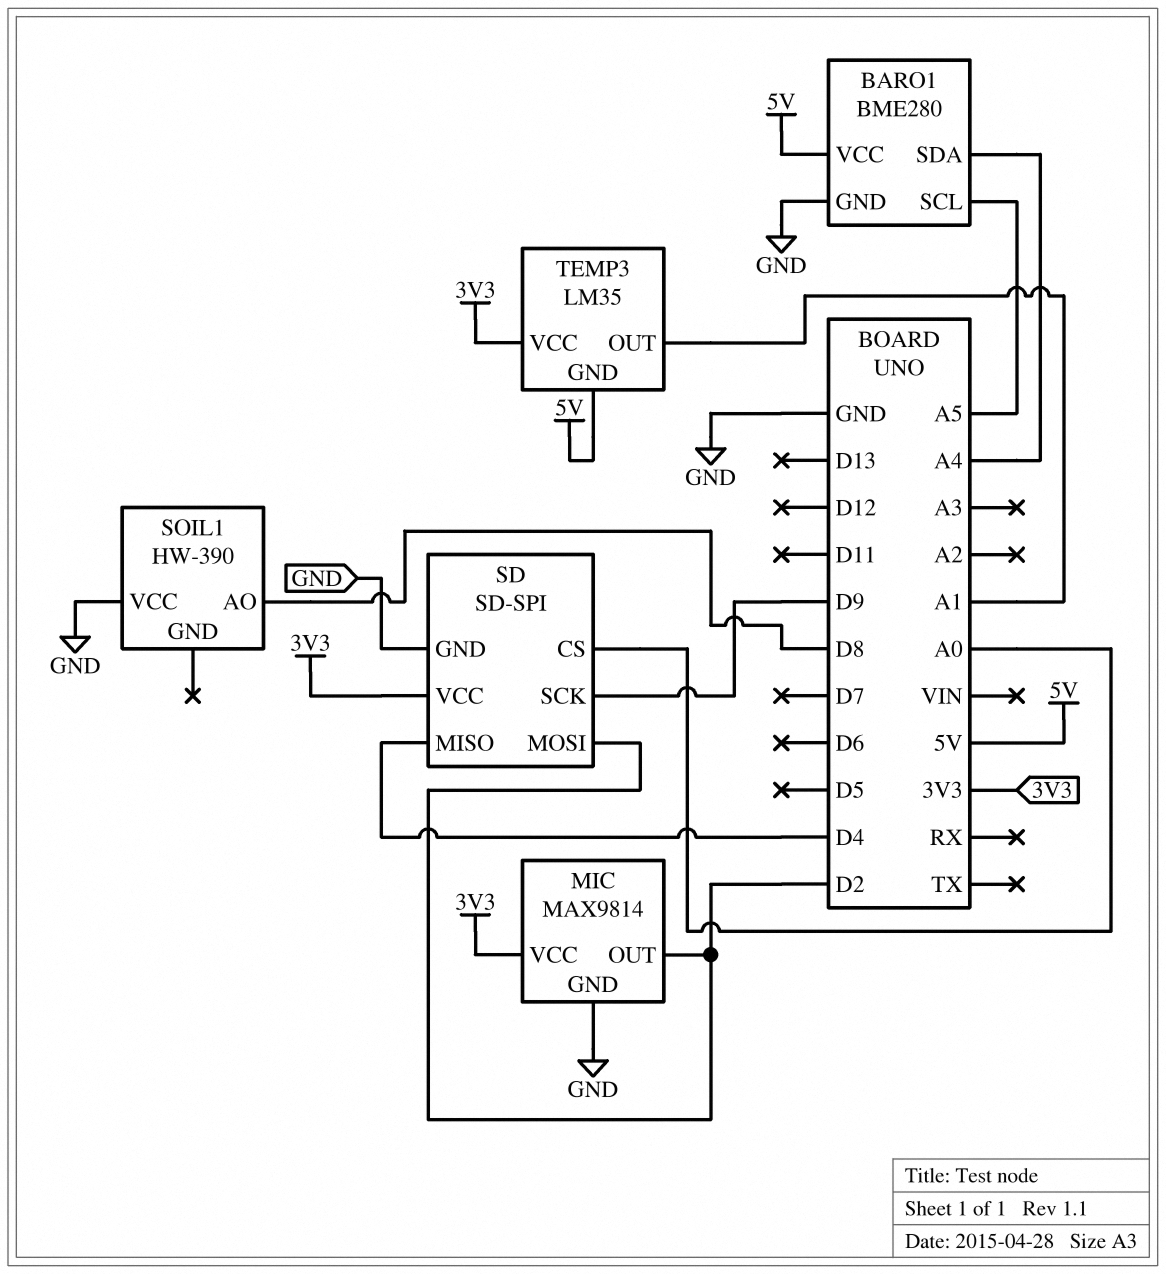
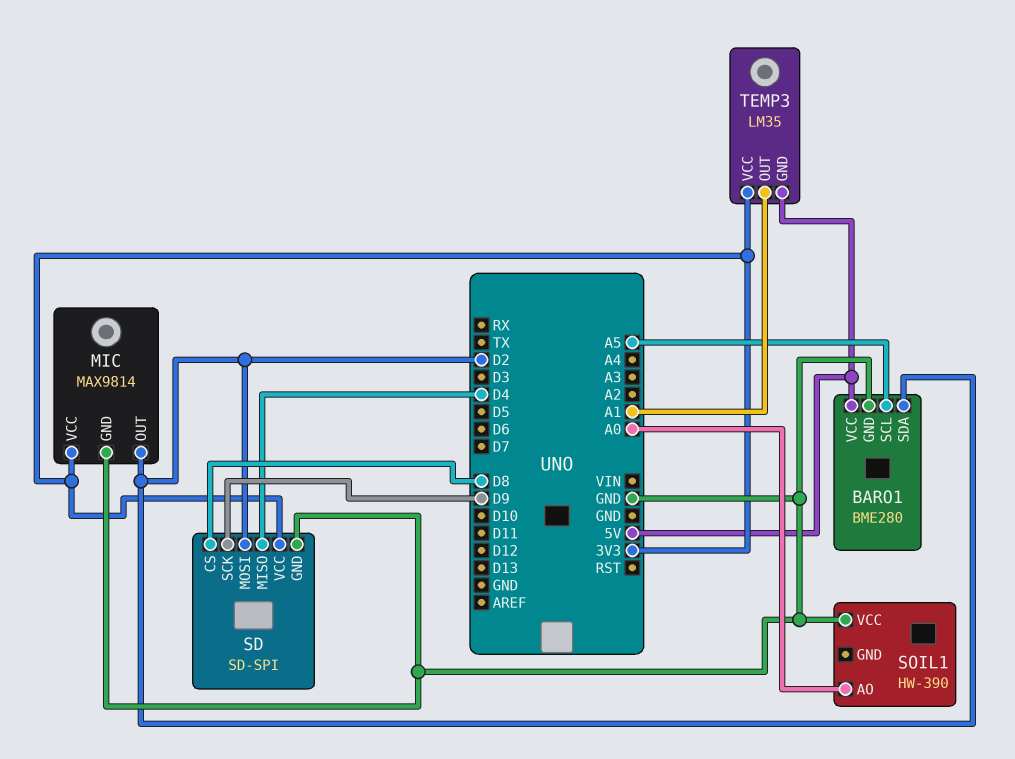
BARO1 pin SDA: A4 -> D2
SD pin CS: A0 -> D8
SOIL1 pin AO: D8 -> A0

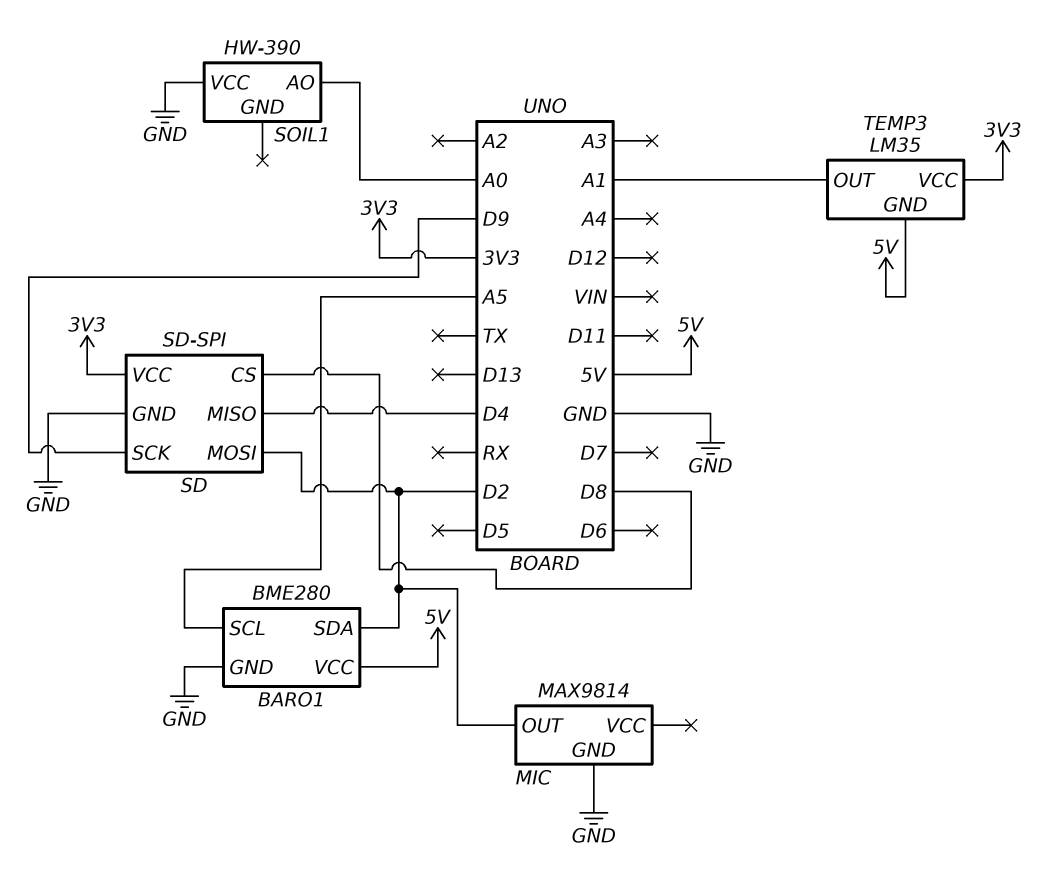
MIC pin VCC: 3V3 -> none

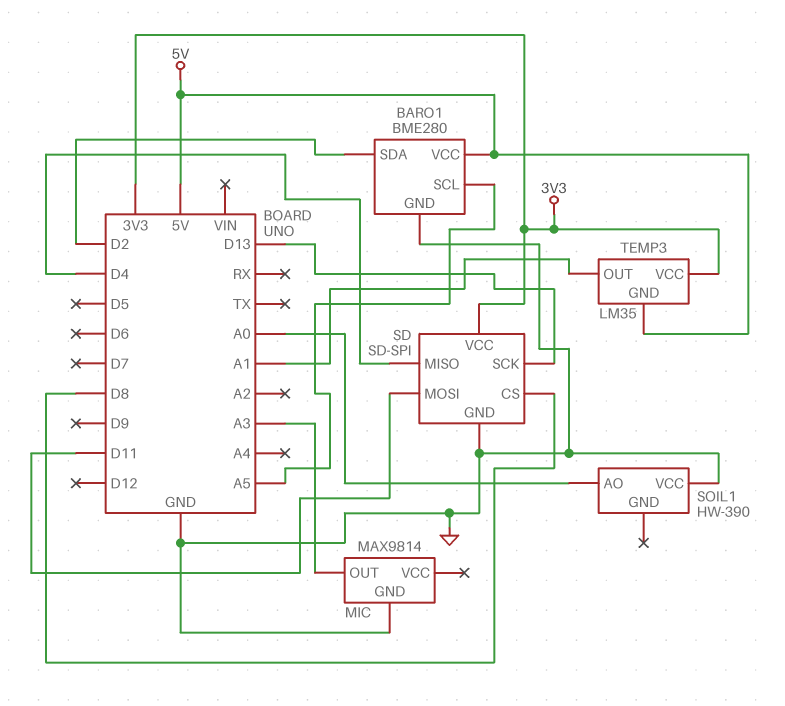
MIC pin OUT: D2 -> A3
SD pin MOSI: D2 -> D11
SD pin SCK: D9 -> D13

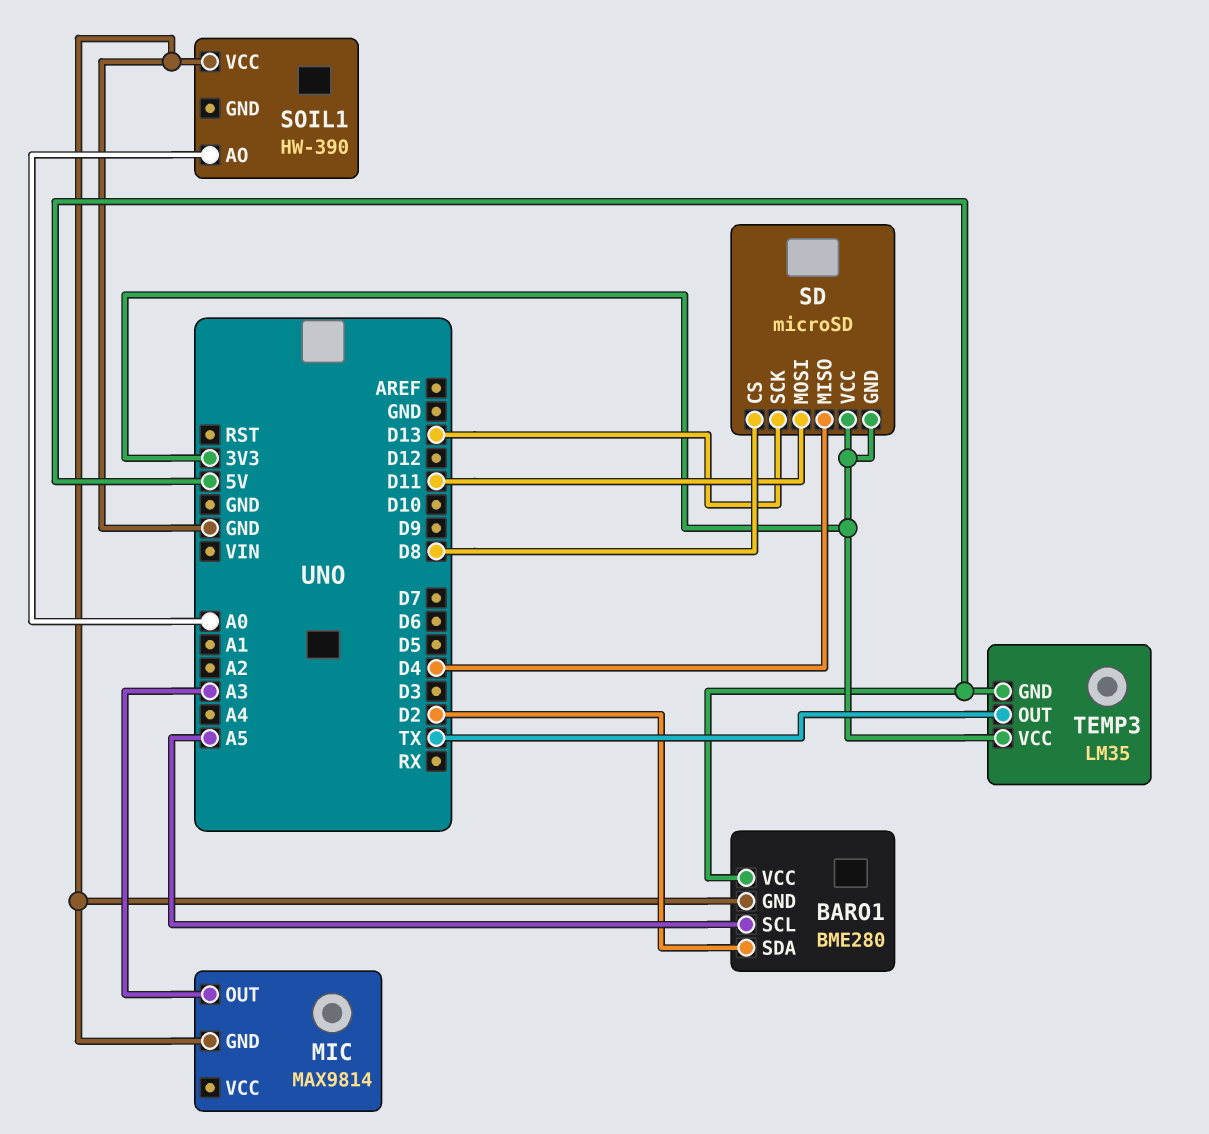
SD: SD-SPI -> microSD
SD pin GND: GND -> 3V3
TEMP3 pin OUT: A1 -> TX

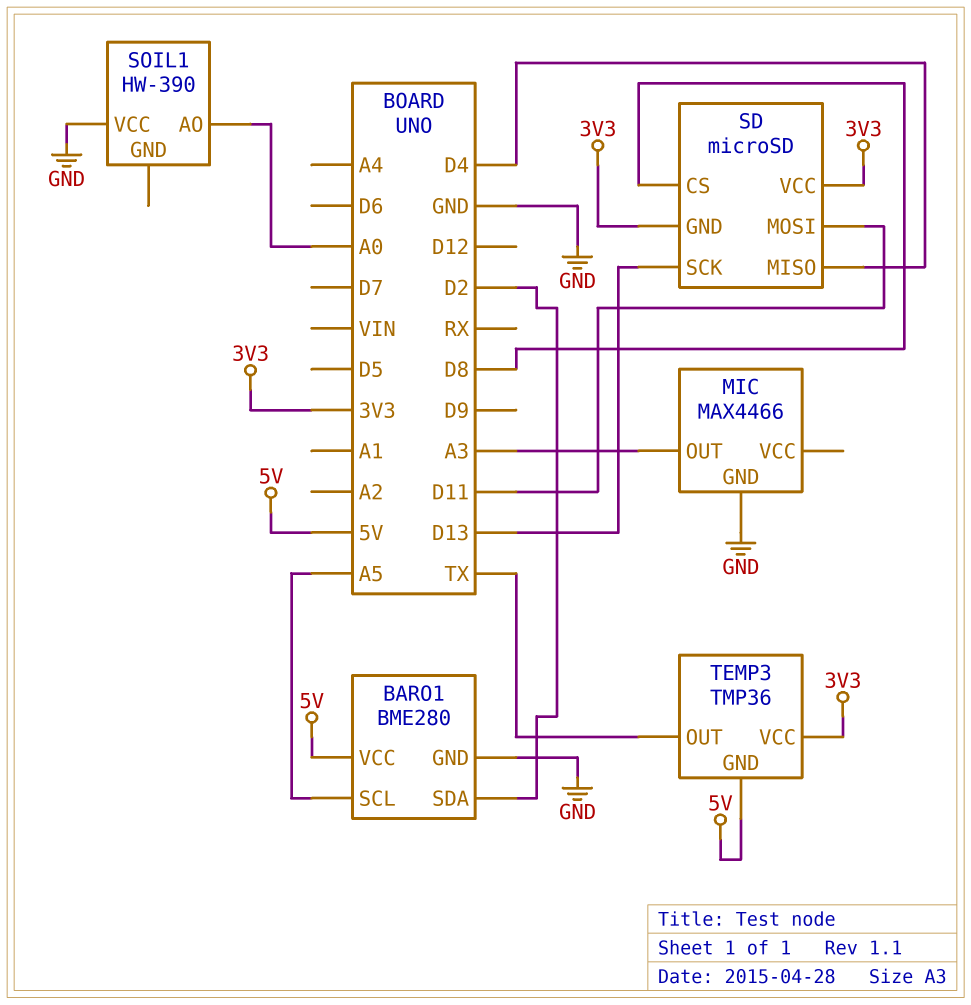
MIC: MAX9814 -> MAX4466
TEMP3: LM35 -> TMP36

